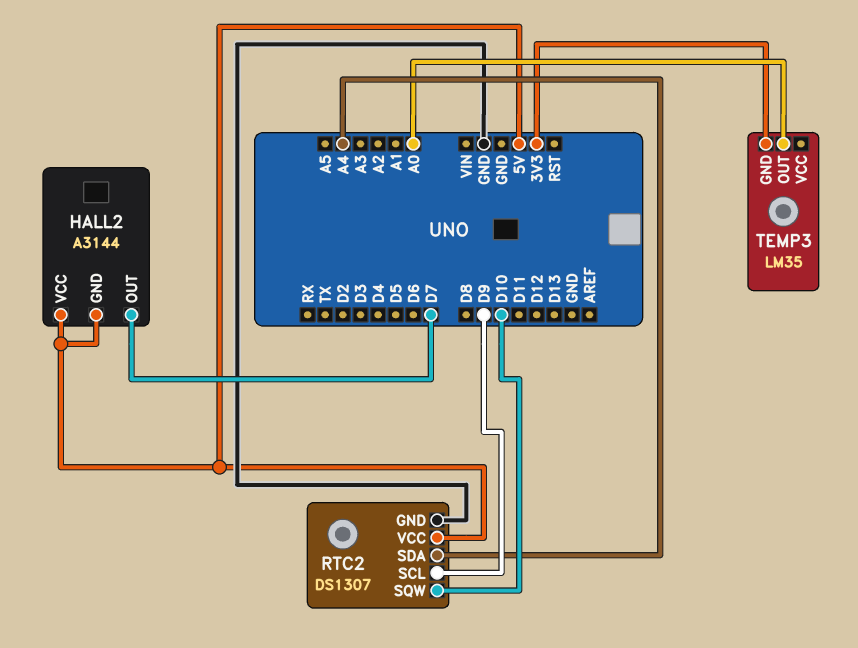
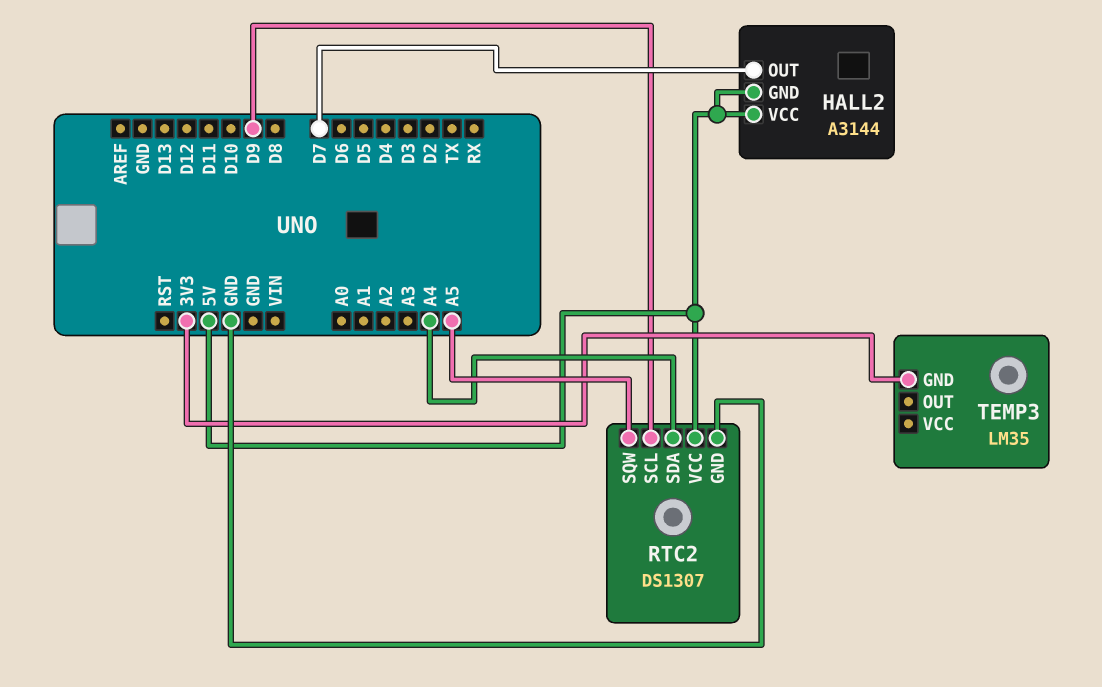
RTC2 pin SQW: D10 -> A5
TEMP3 pin OUT: A0 -> none

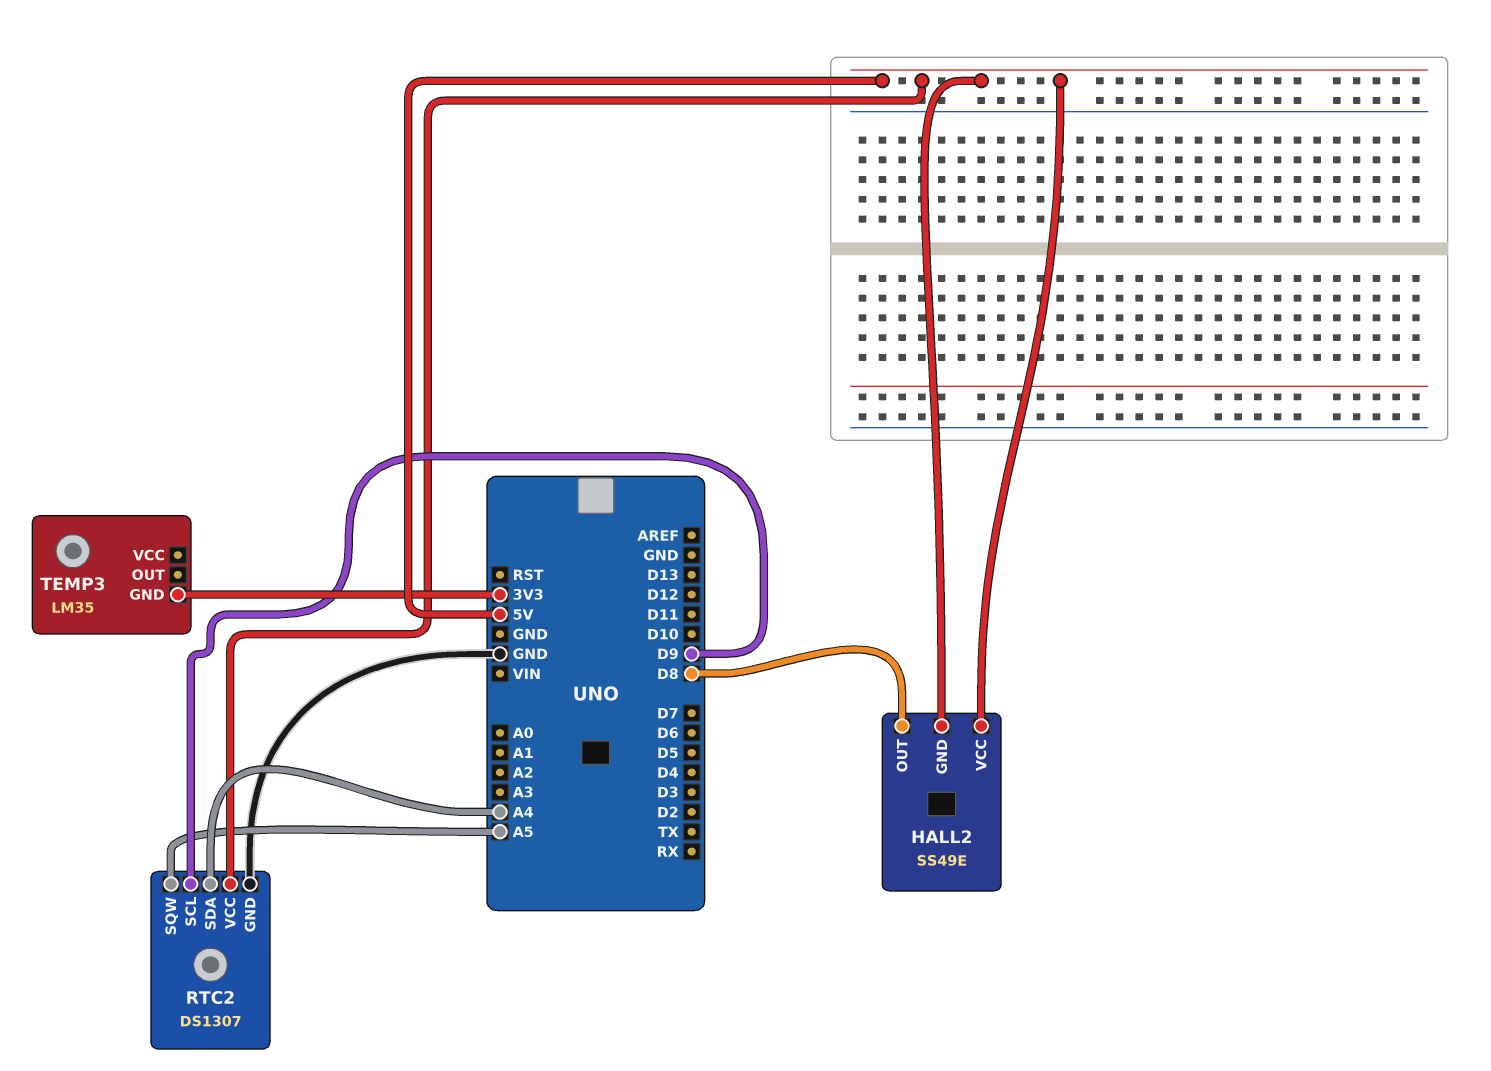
HALL2: A3144 -> SS49E
HALL2 pin OUT: D7 -> D8

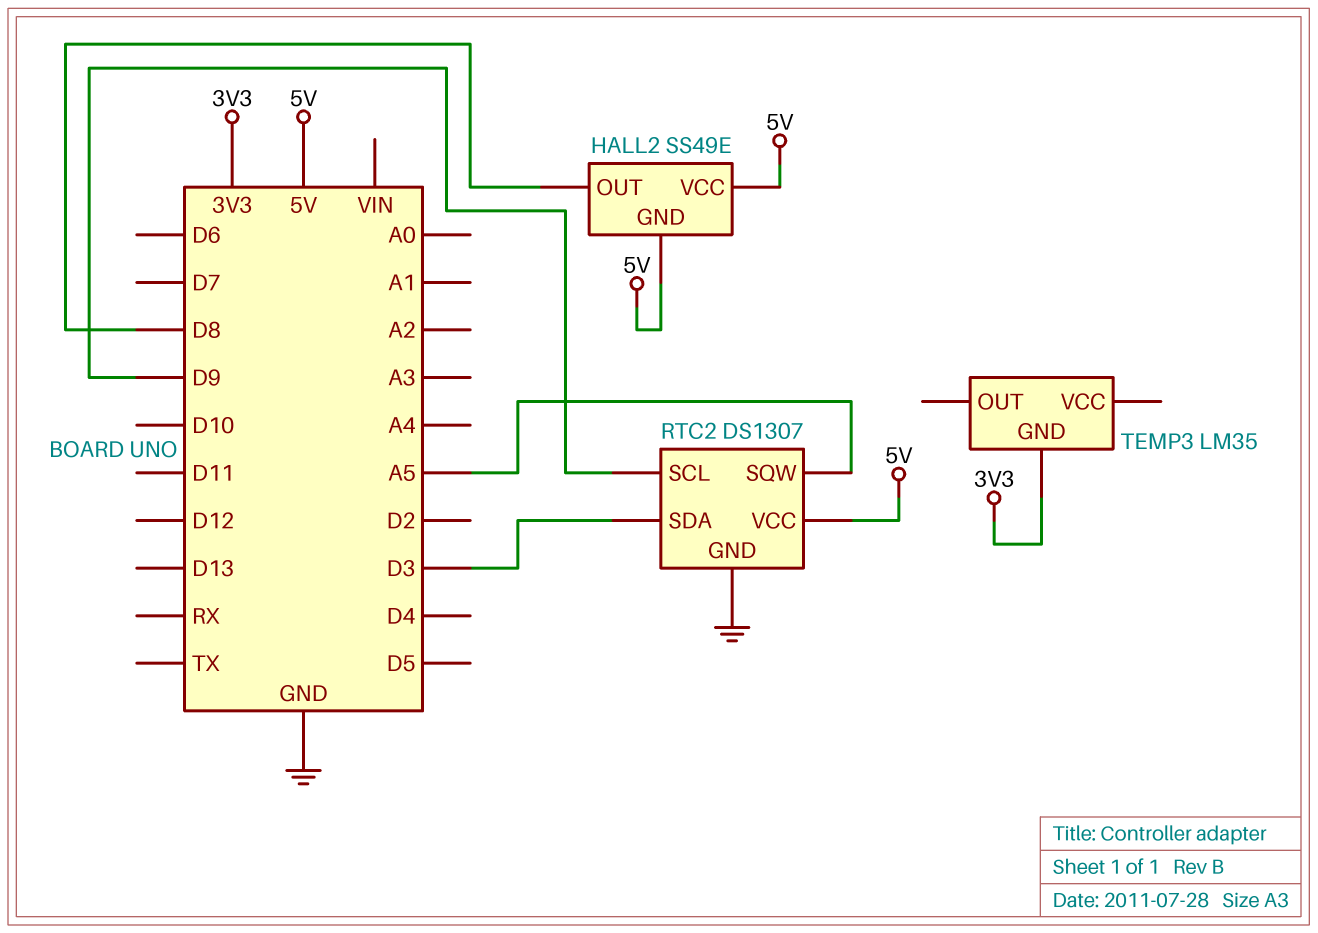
RTC2 pin SDA: A4 -> D3

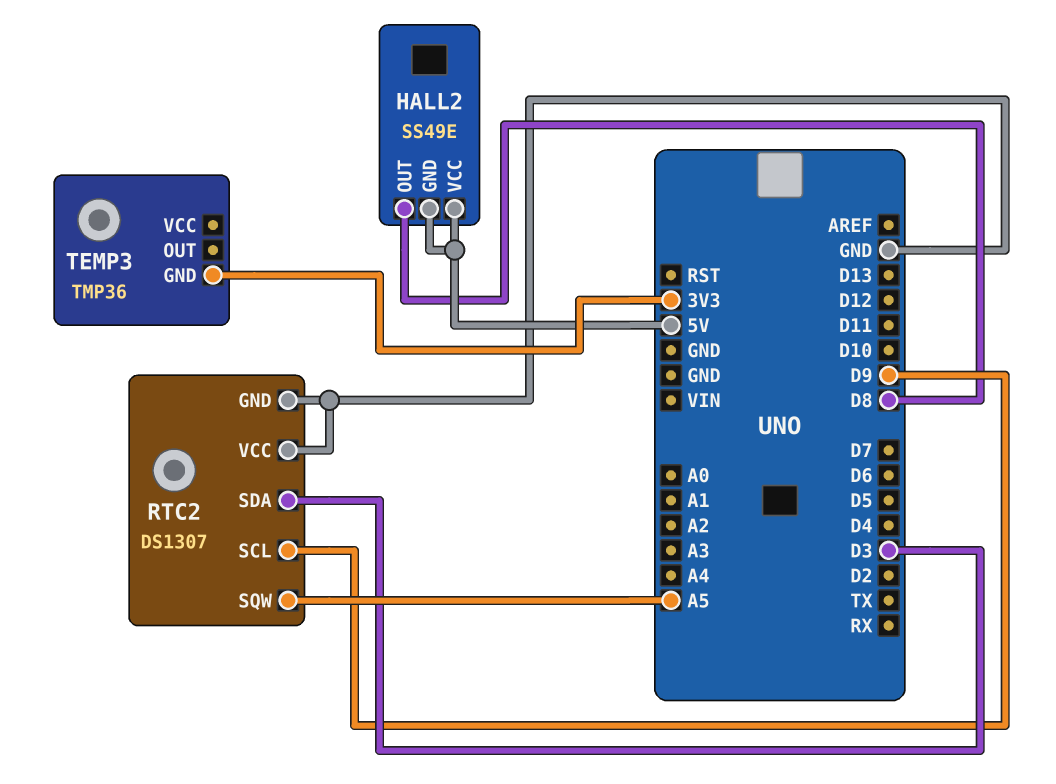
RTC2 pin VCC: 5V -> GND
TEMP3: LM35 -> TMP36

